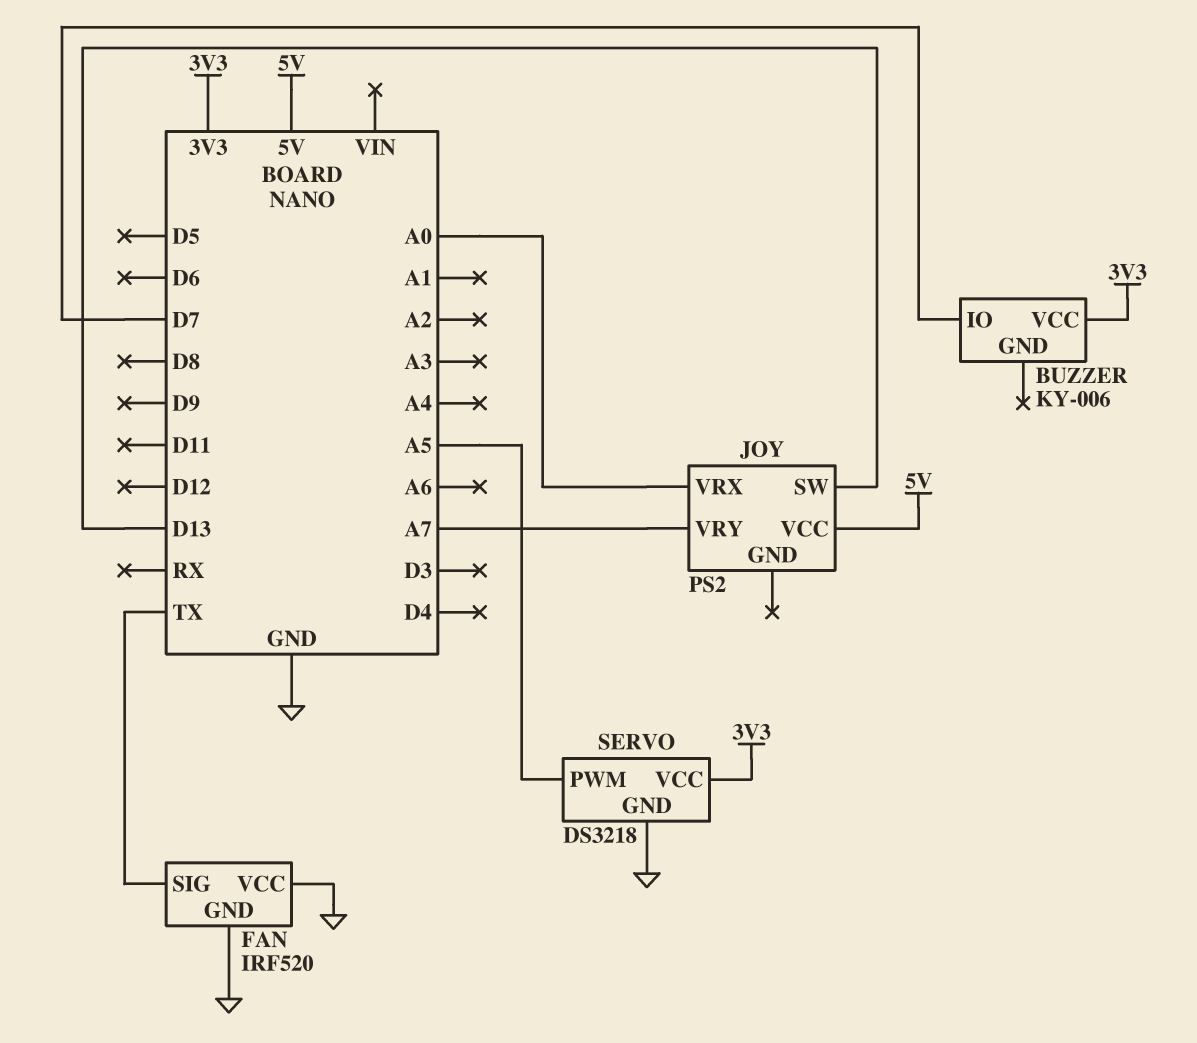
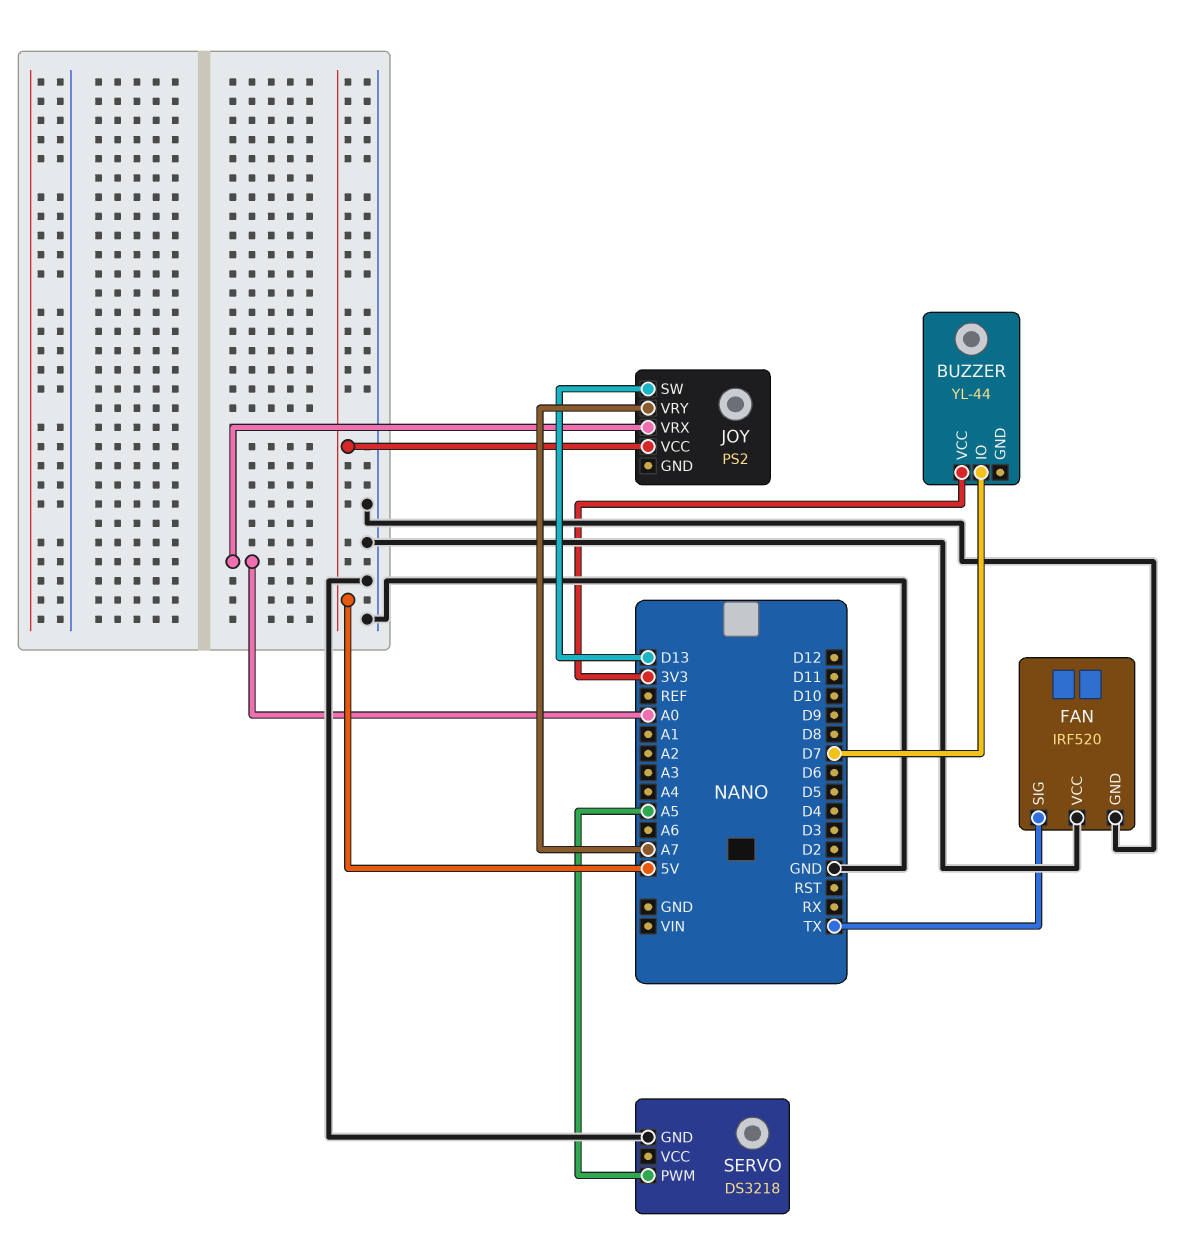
BUZZER: KY-006 -> YL-44
SERVO pin VCC: 3V3 -> none

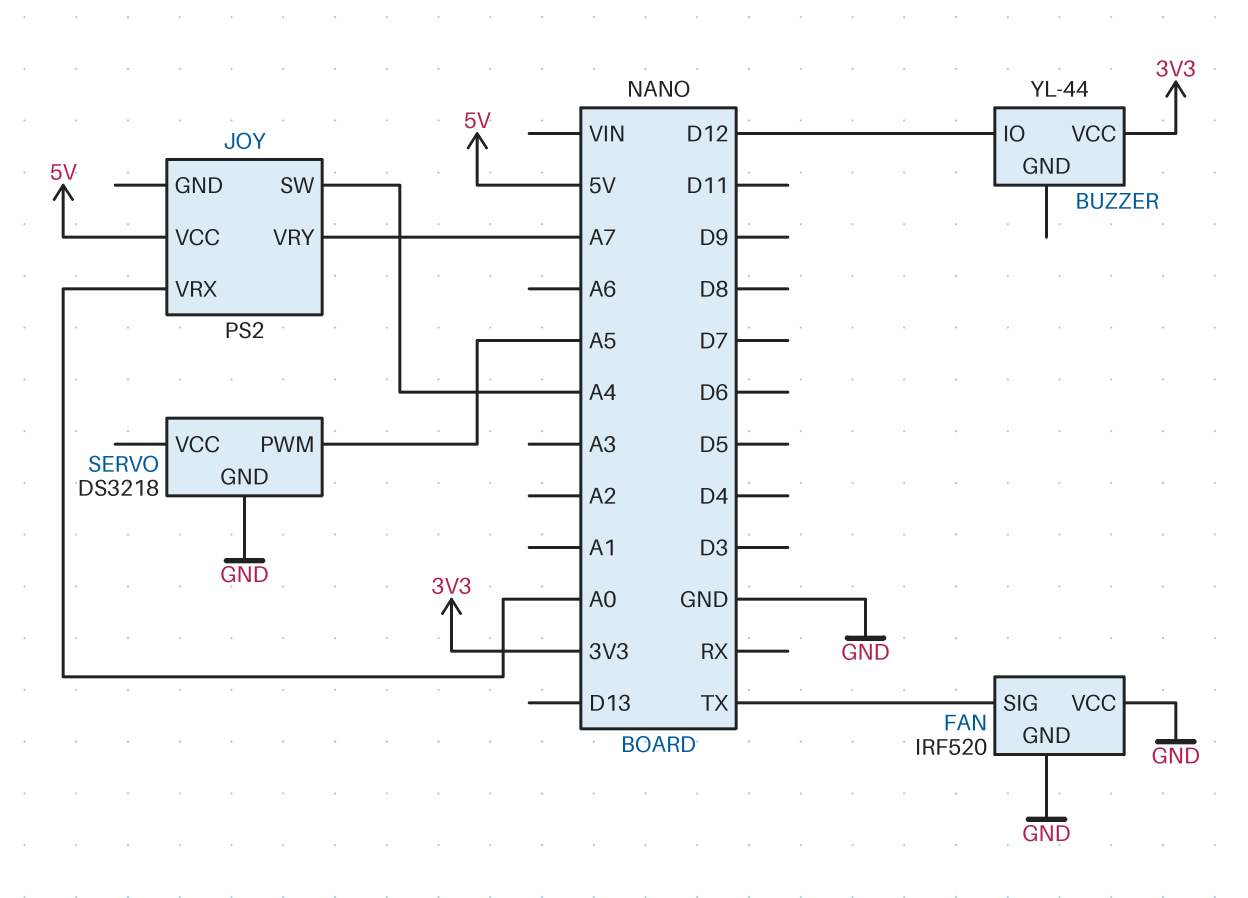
BUZZER pin IO: D7 -> D12
JOY pin SW: D13 -> A4

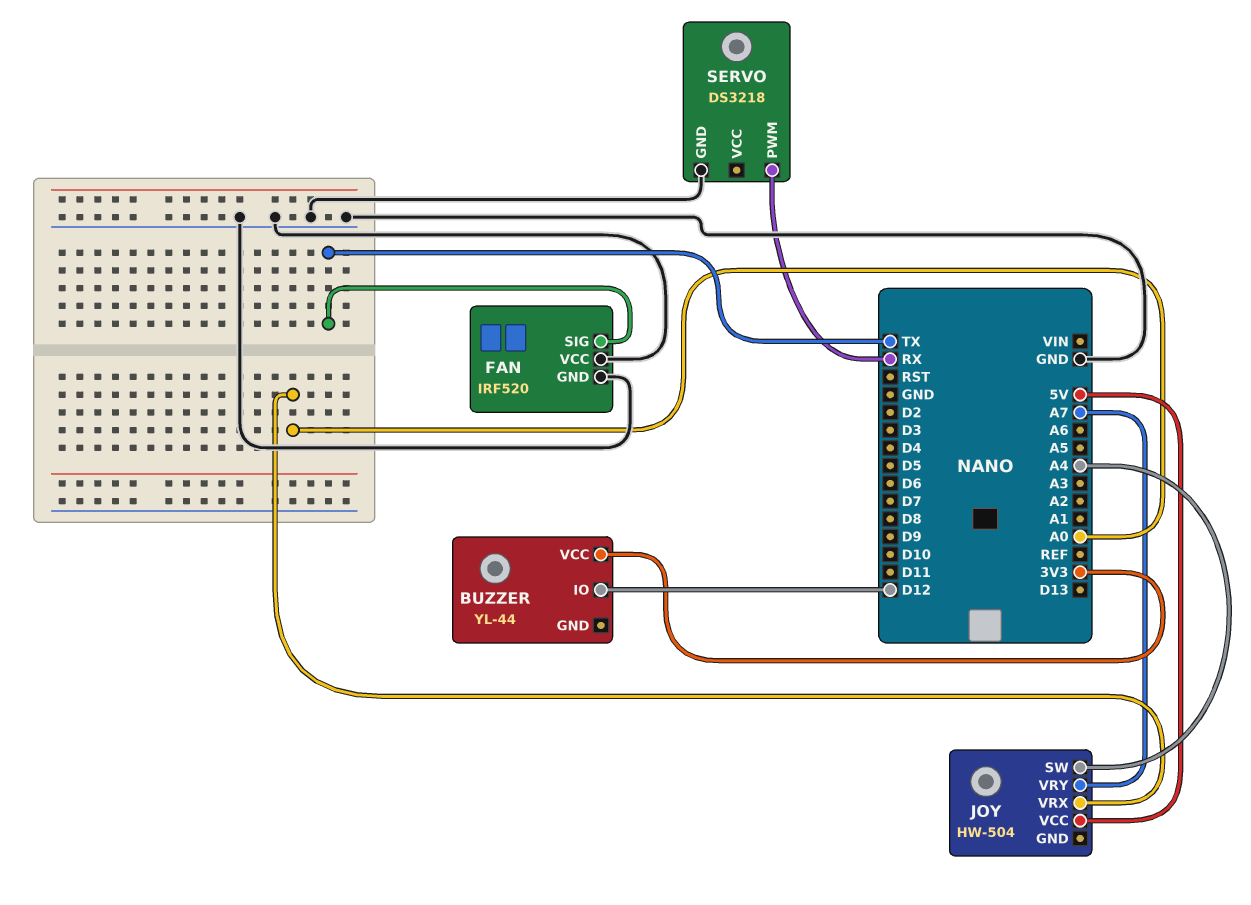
JOY: PS2 -> HW-504
SERVO pin PWM: A5 -> RX

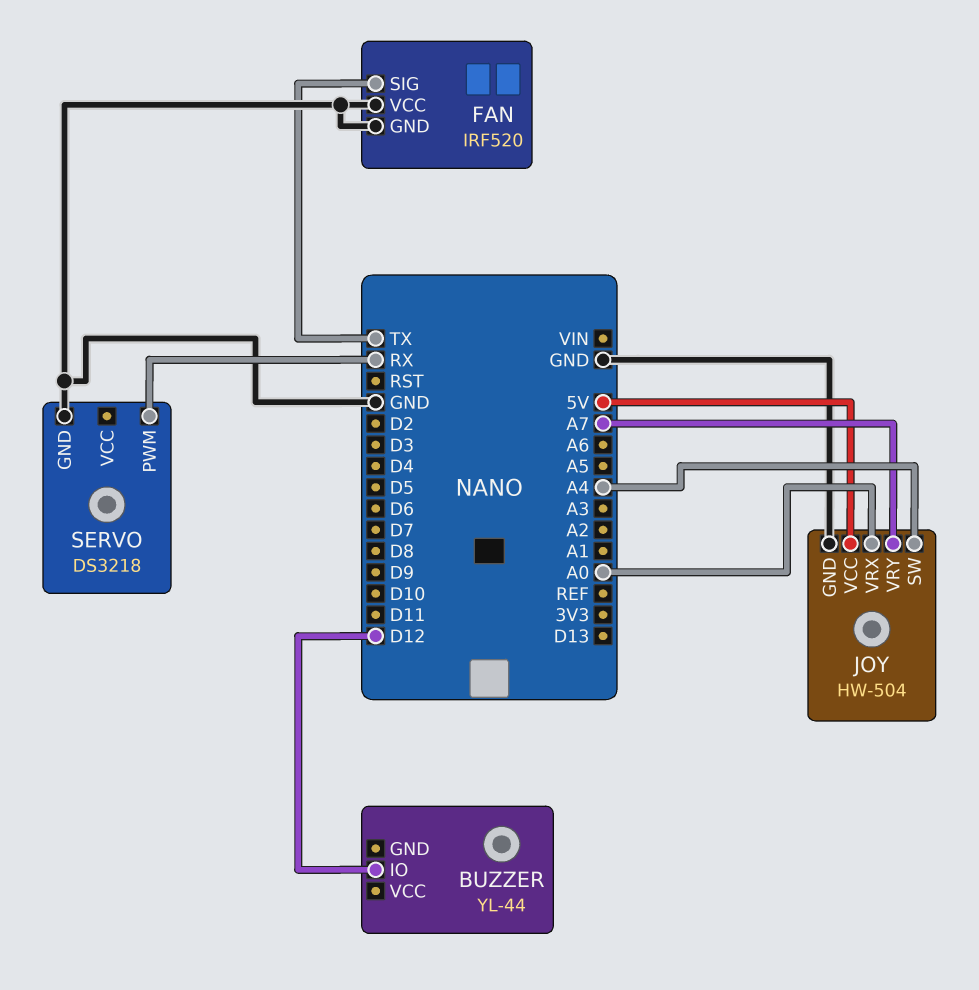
BUZZER pin VCC: 3V3 -> none
JOY pin GND: none -> GND

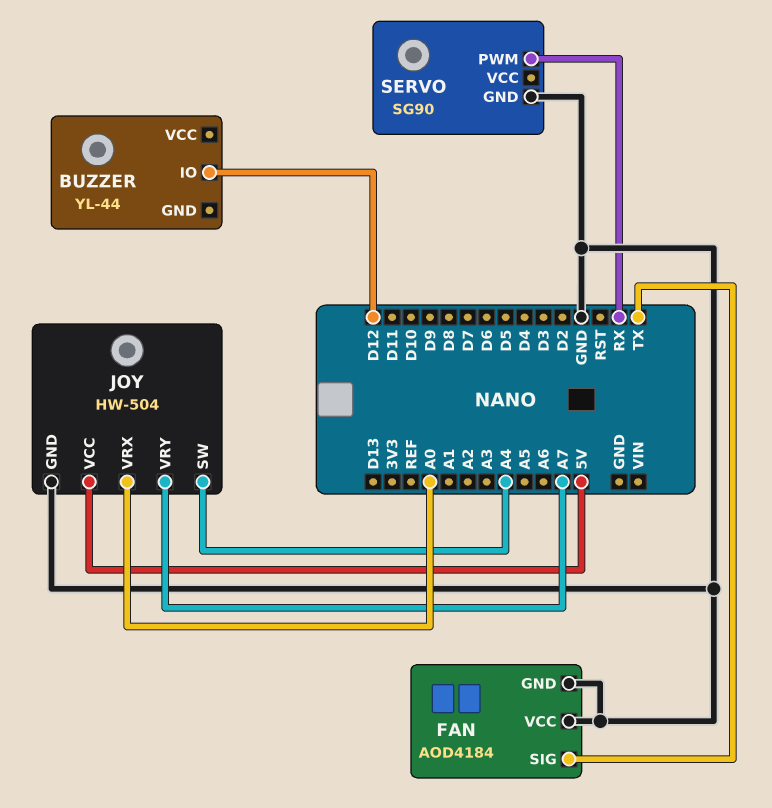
FAN: IRF520 -> AOD4184
SERVO: DS3218 -> SG90

